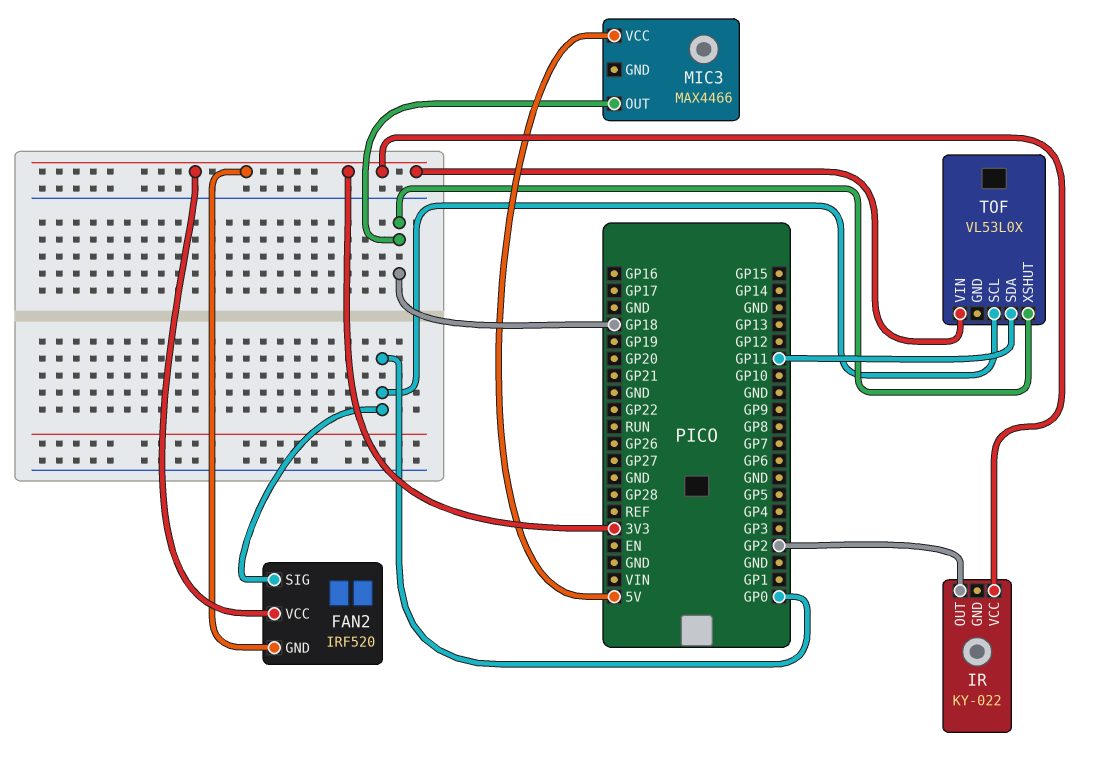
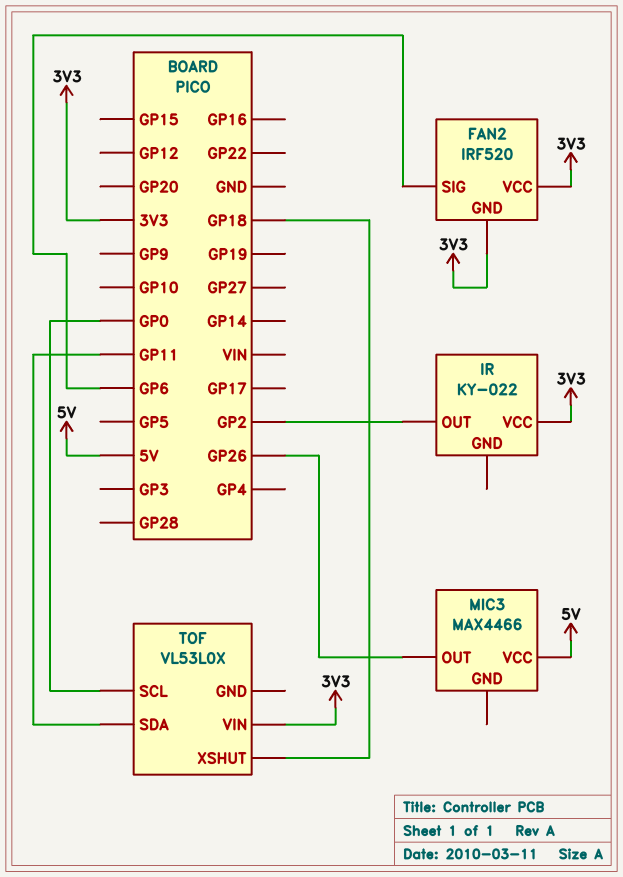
FAN2 pin SIG: GP0 -> GP6
MIC3 pin OUT: GP18 -> GP26

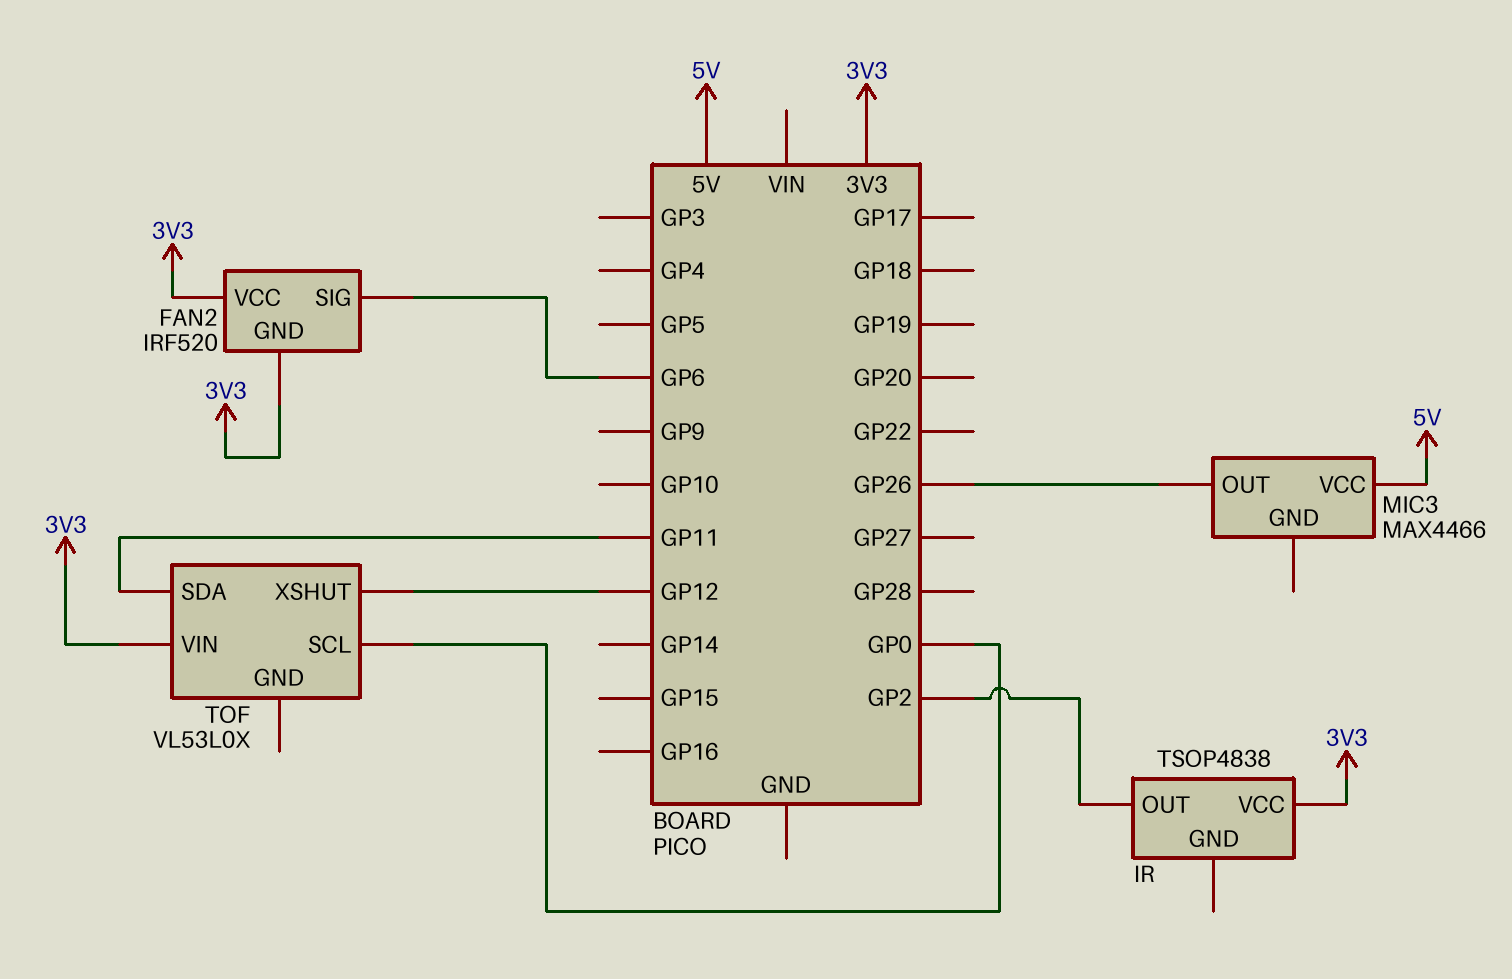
IR: KY-022 -> TSOP4838
TOF pin XSHUT: GP18 -> GP12

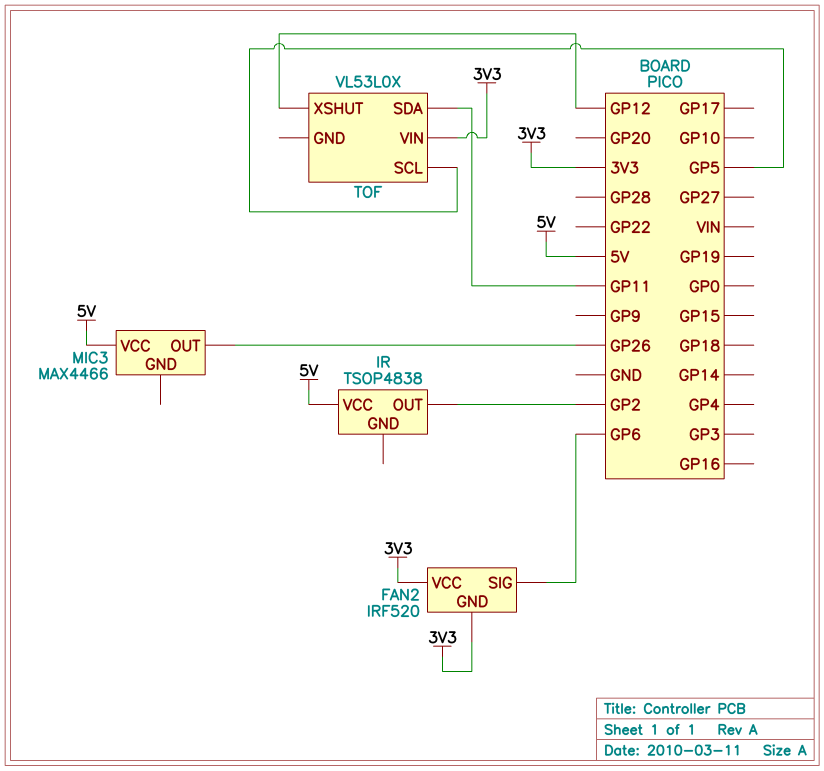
IR pin VCC: 3V3 -> 5V
TOF pin SCL: GP0 -> GP5

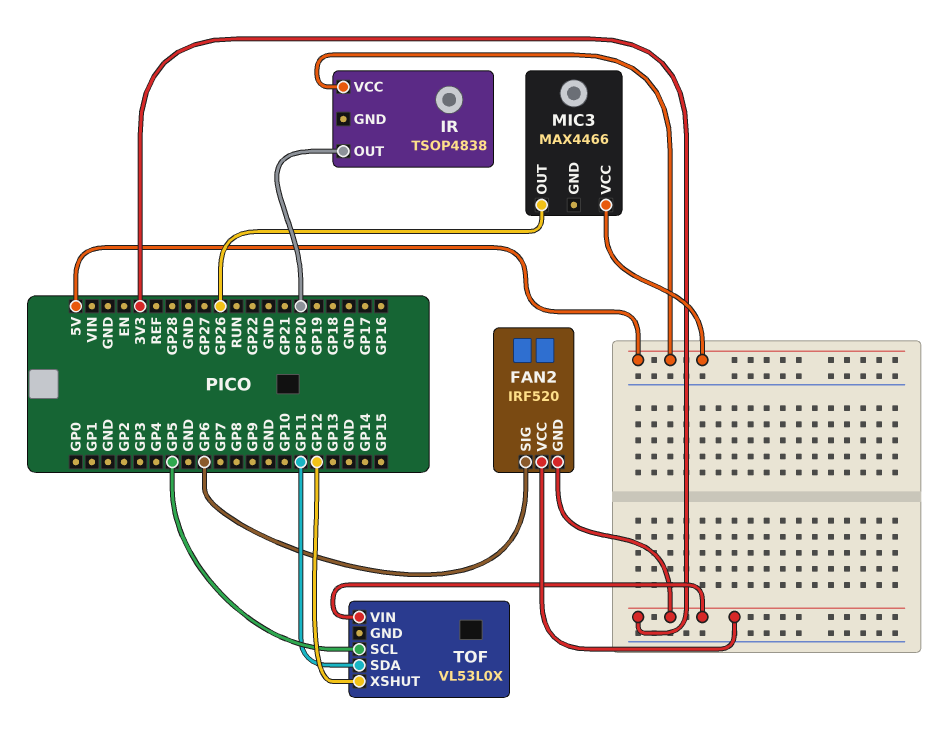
IR pin OUT: GP2 -> GP20

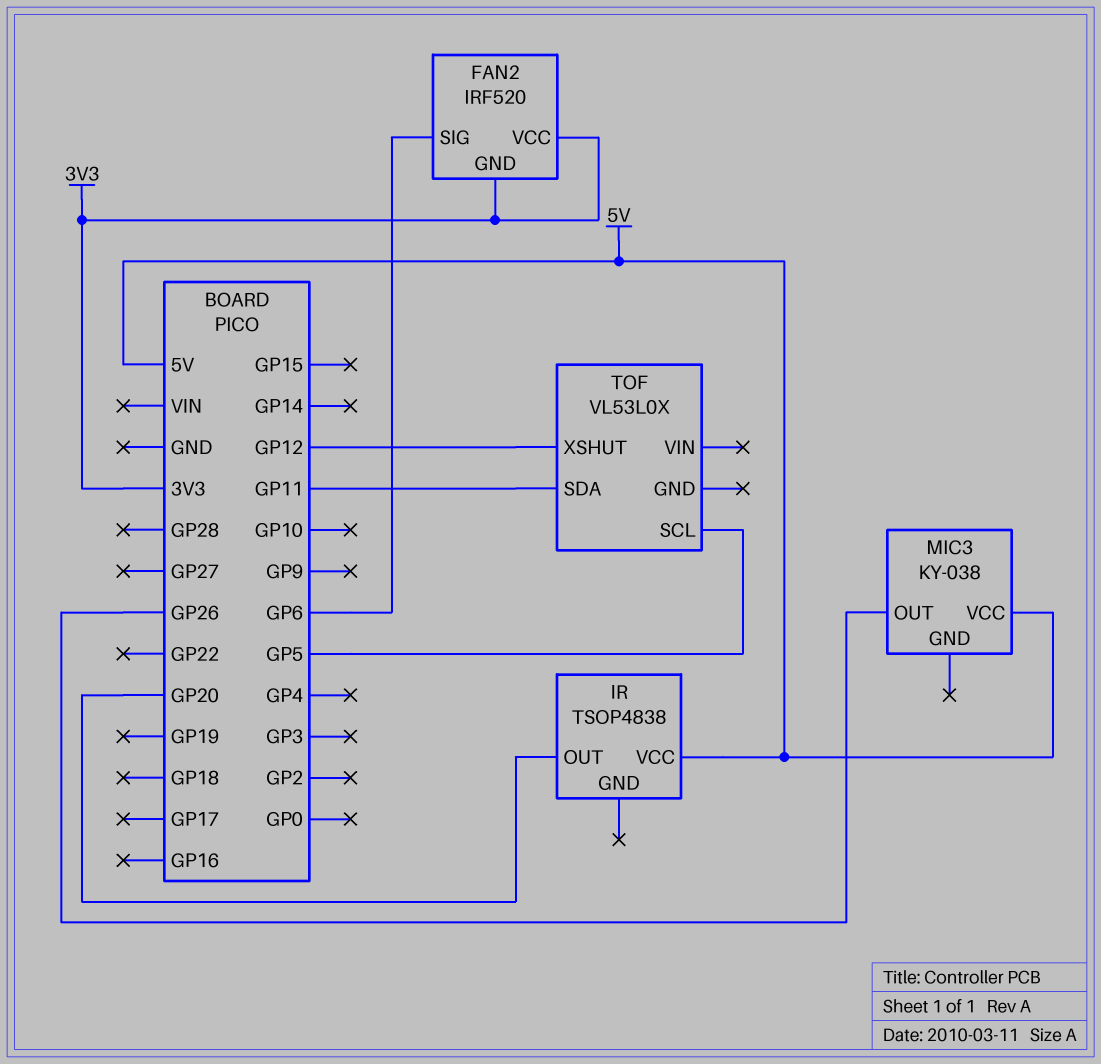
MIC3: MAX4466 -> KY-038
TOF pin VIN: 3V3 -> none

